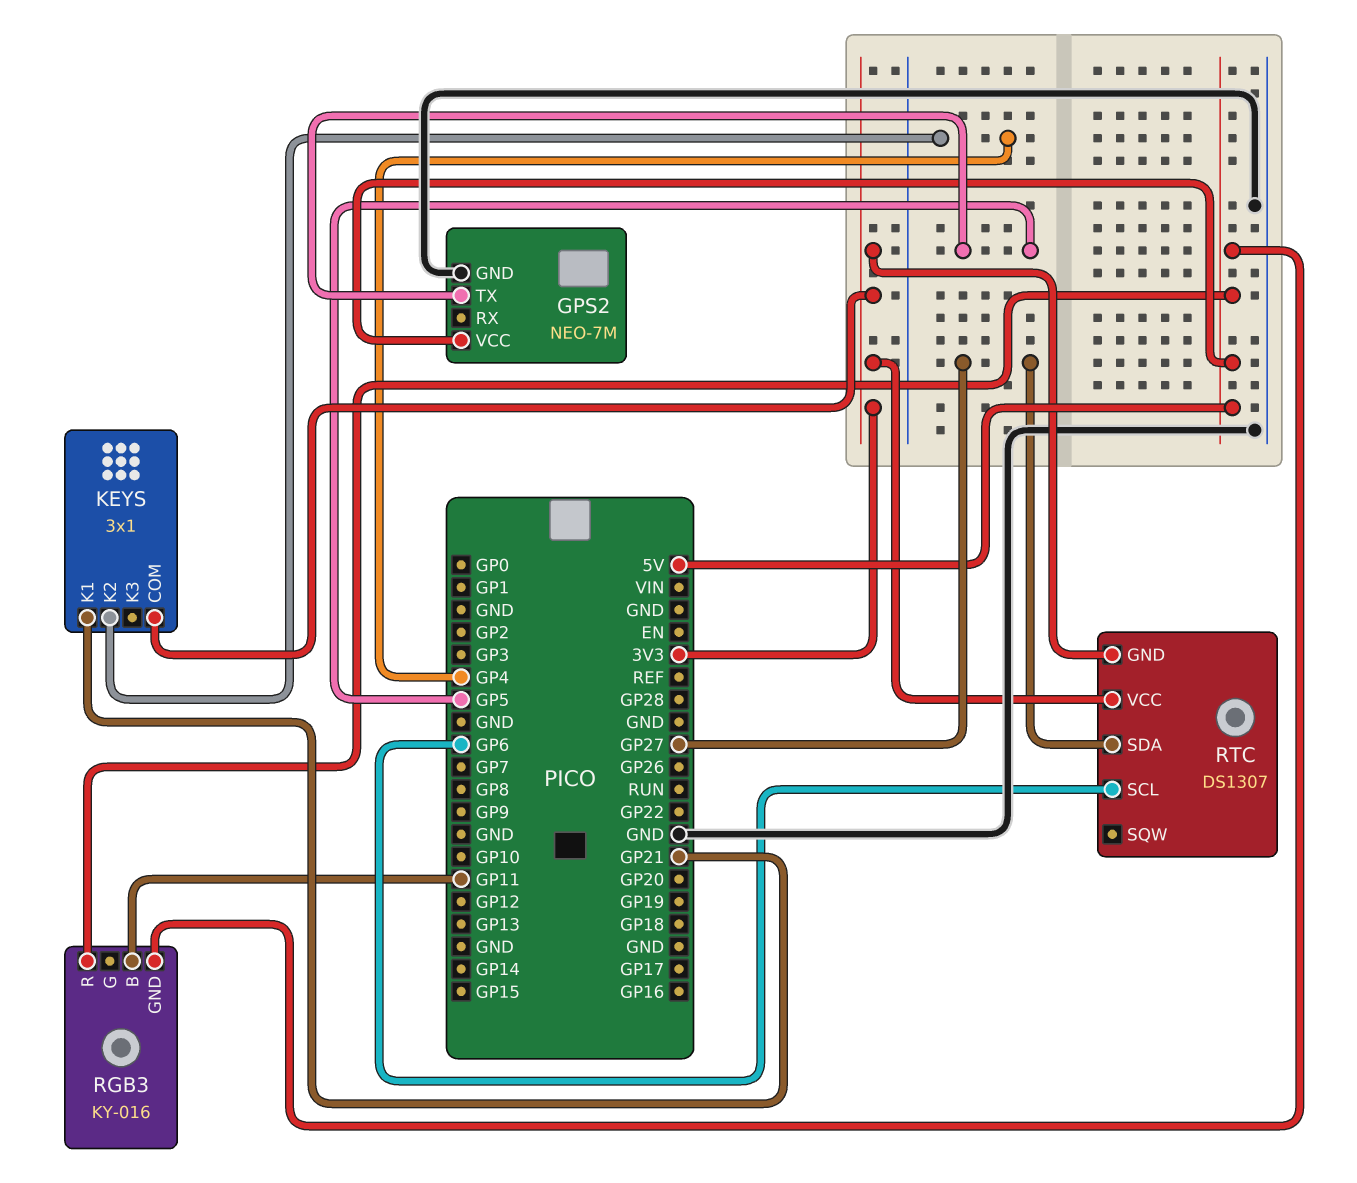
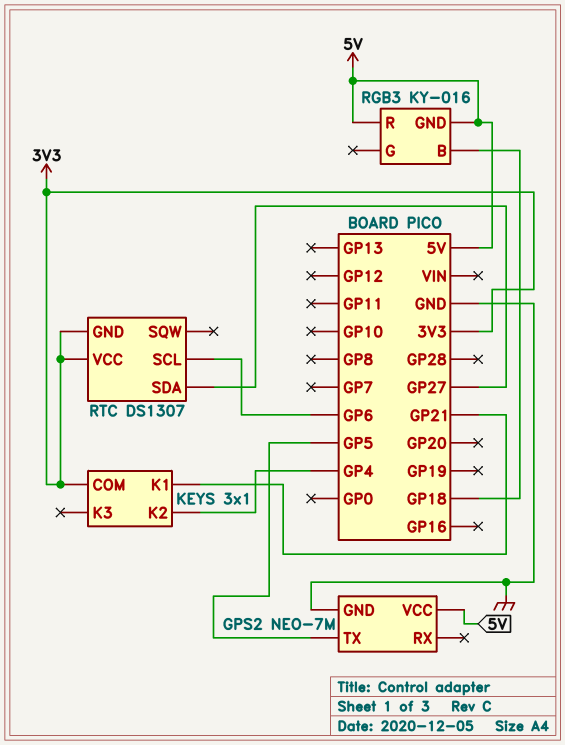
RGB3 pin B: GP11 -> GP18

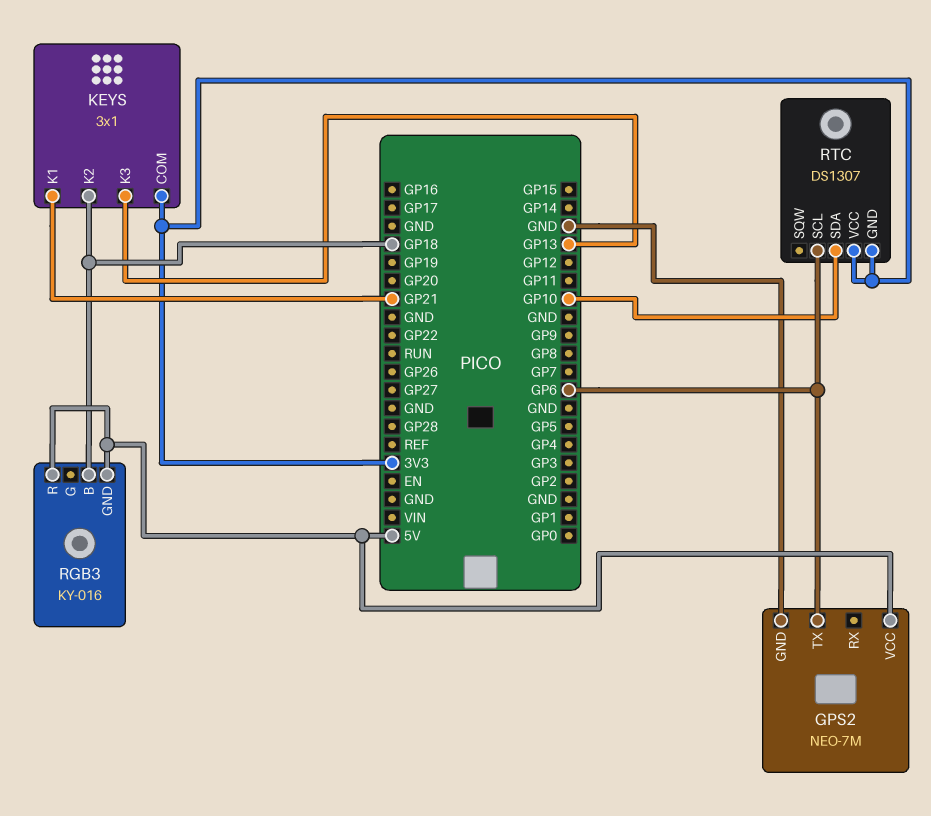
GPS2 pin TX: GP5 -> GP6
KEYS pin K2: GP4 -> GP18
KEYS pin K3: none -> GP13
RTC pin SDA: GP27 -> GP10

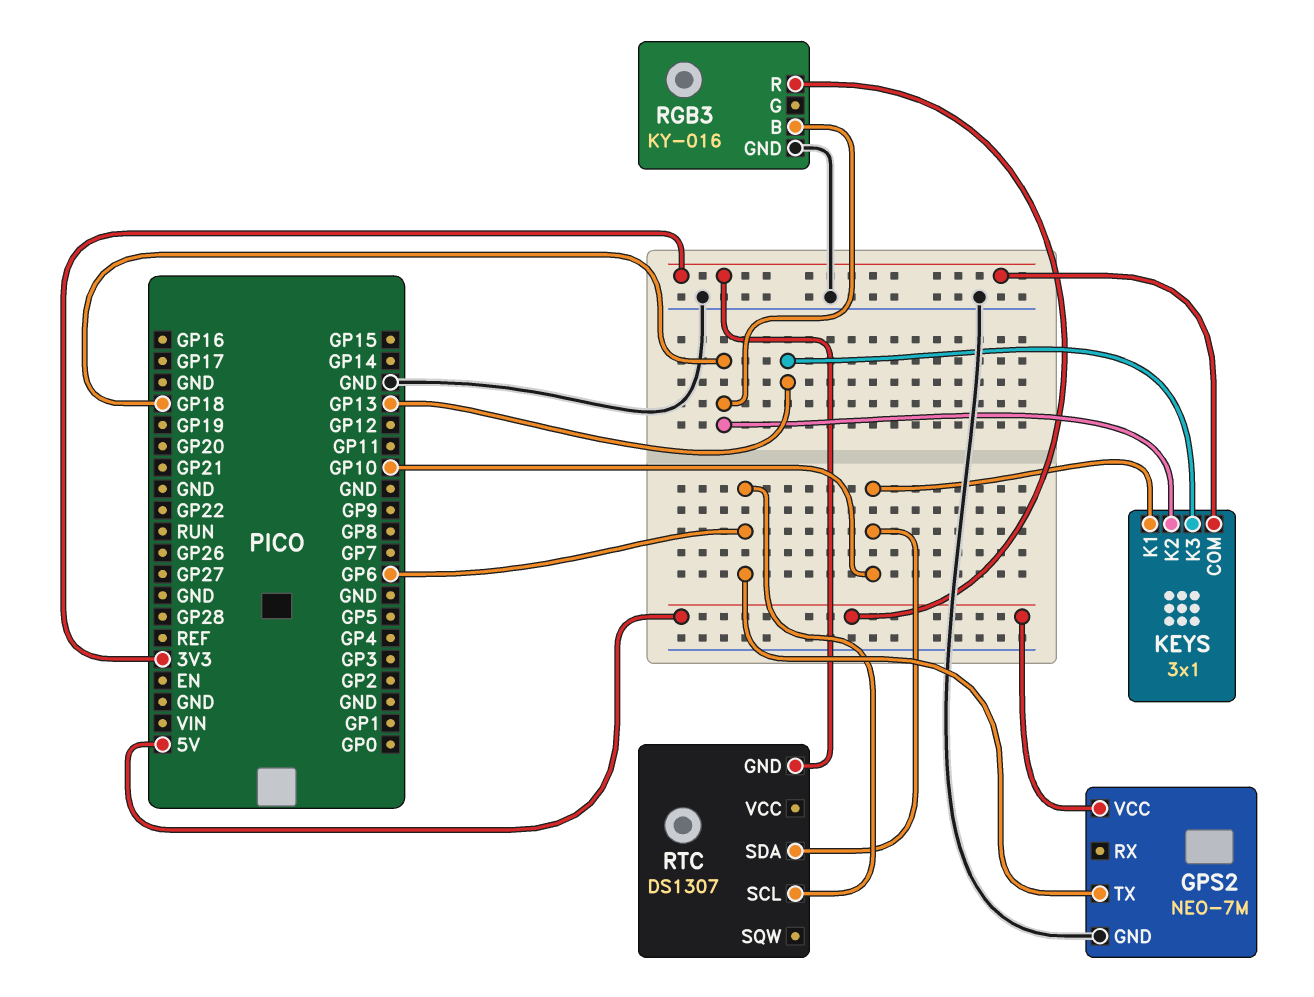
KEYS pin K1: GP21 -> GP10
RGB3 pin GND: 5V -> GND
RTC pin VCC: 3V3 -> none

